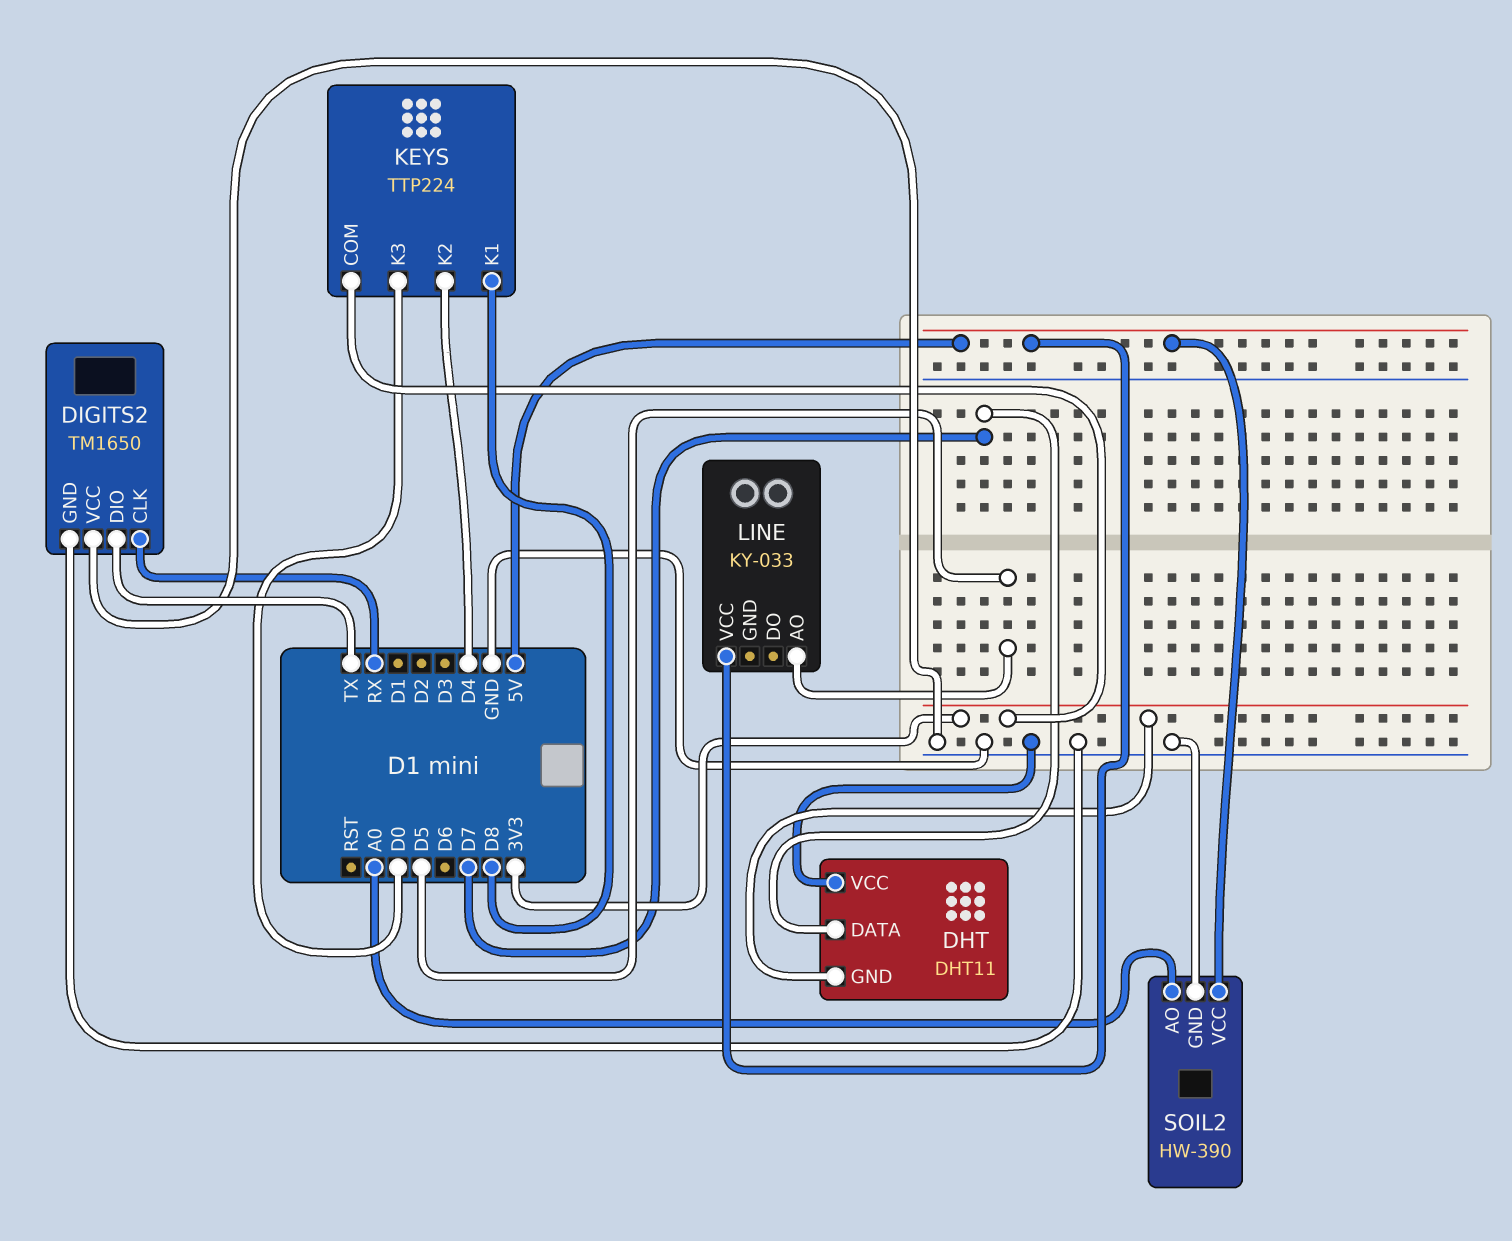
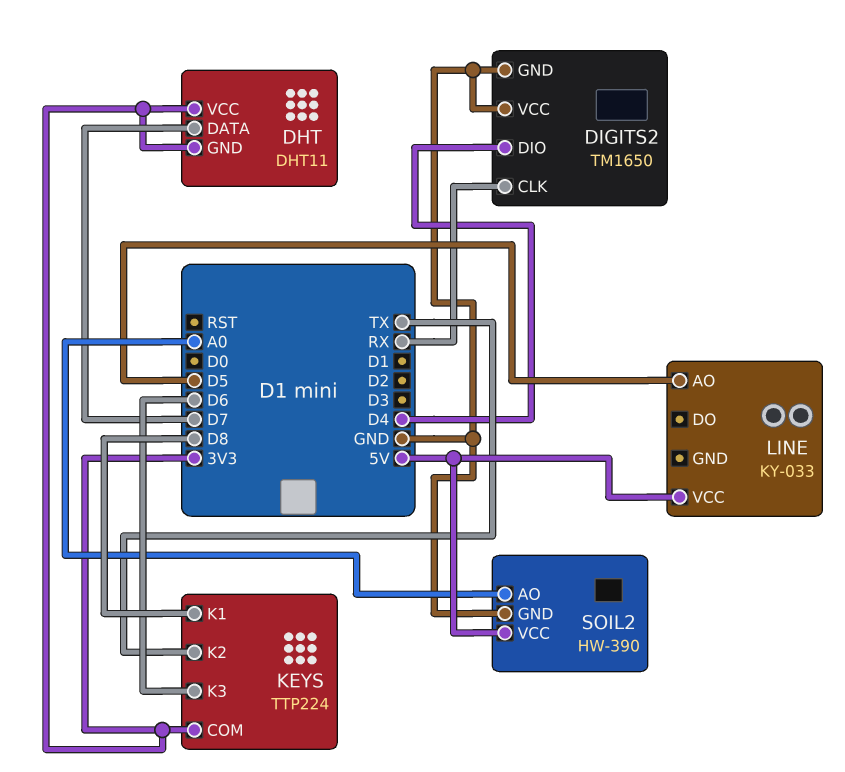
DHT pin VCC: GND -> 3V3
DIGITS2 pin DIO: TX -> D4
KEYS pin K2: D4 -> TX
KEYS pin K3: D0 -> D6

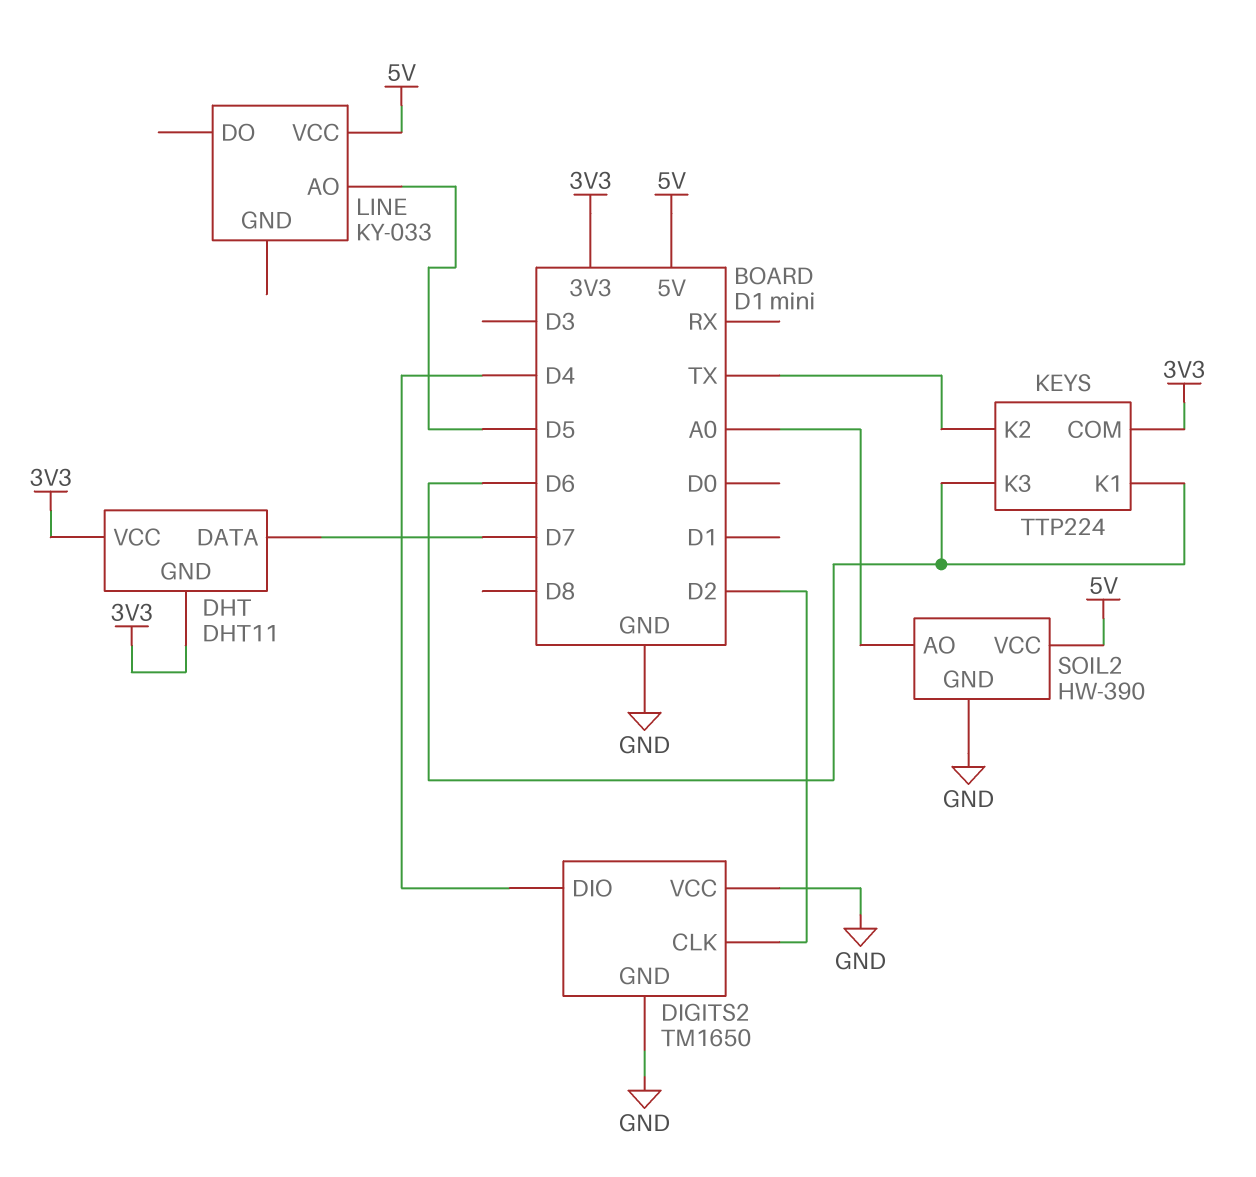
DIGITS2 pin CLK: RX -> D2
KEYS pin K1: D8 -> D6

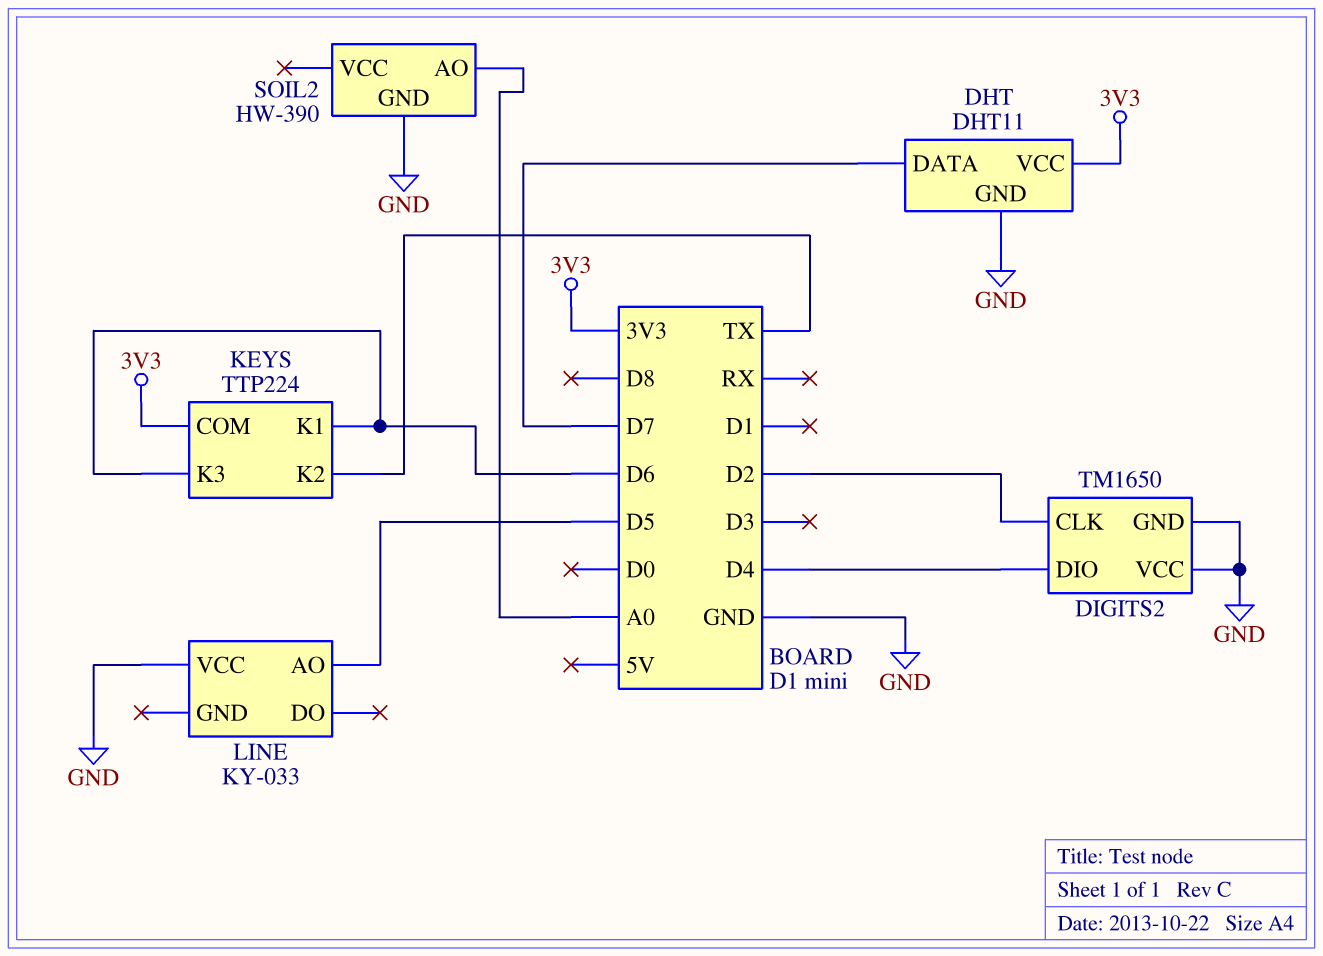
DHT pin GND: 3V3 -> GND
LINE pin VCC: 5V -> GND
SOIL2 pin VCC: 5V -> none

